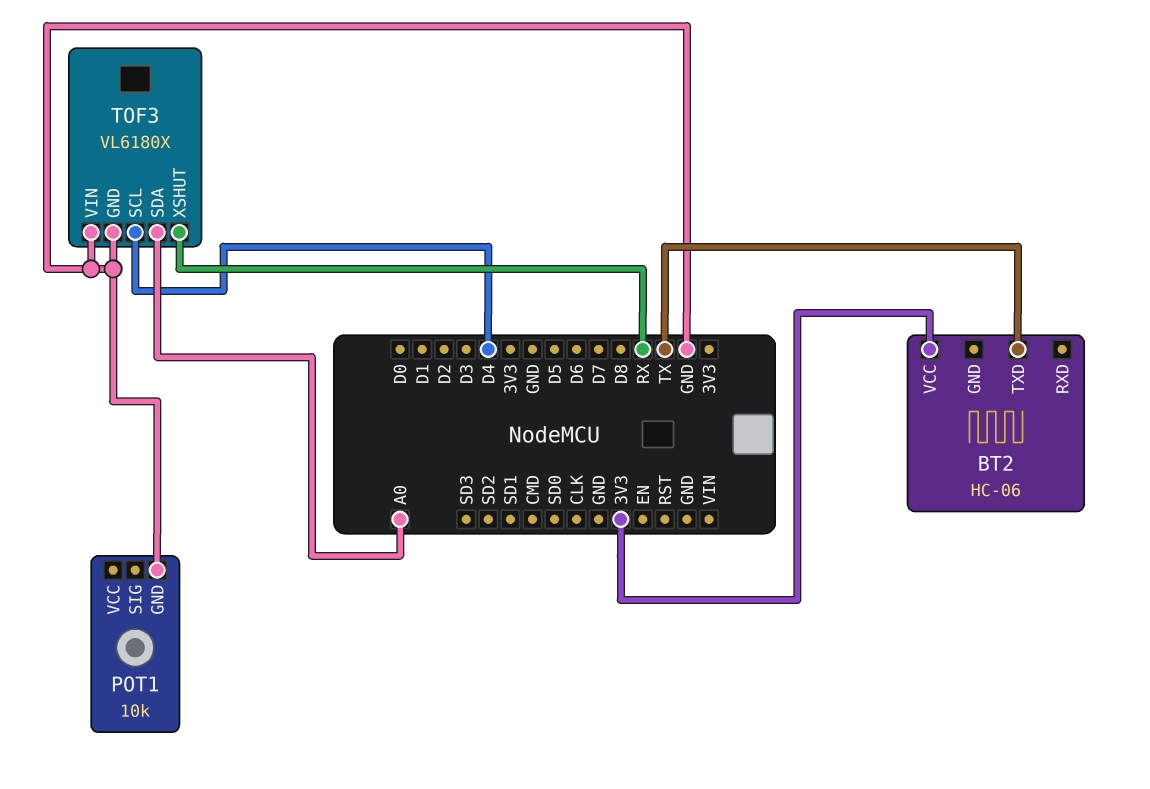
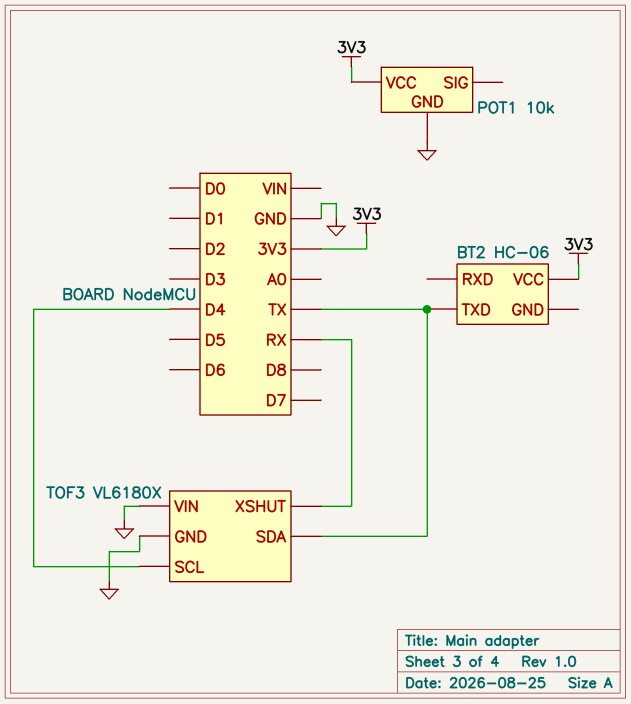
POT1 pin VCC: none -> 3V3
TOF3 pin SDA: A0 -> TX

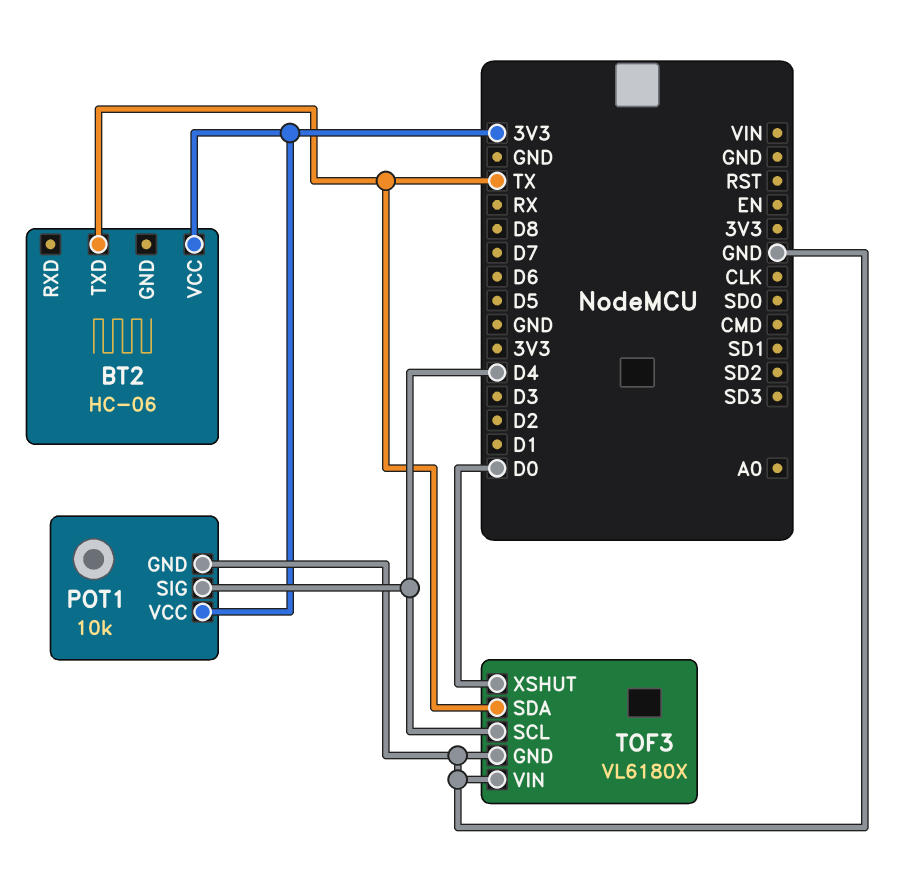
POT1 pin SIG: none -> D4
TOF3 pin XSHUT: RX -> D0

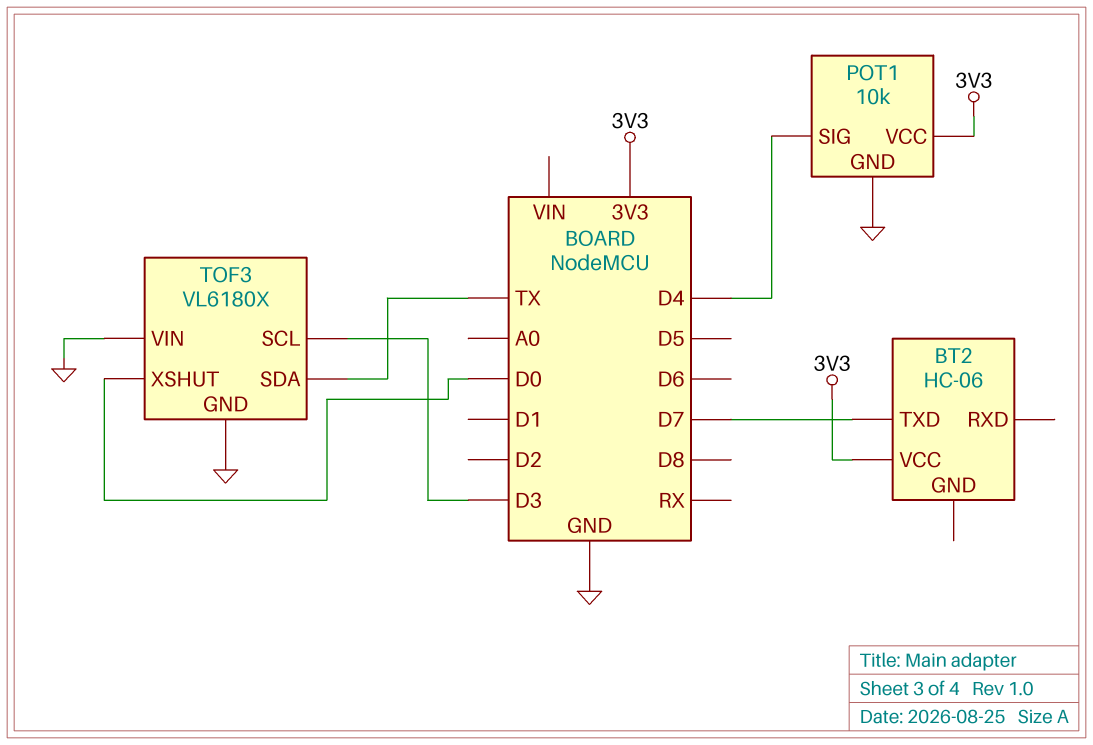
BT2 pin TXD: TX -> D7
TOF3 pin SCL: D4 -> D3

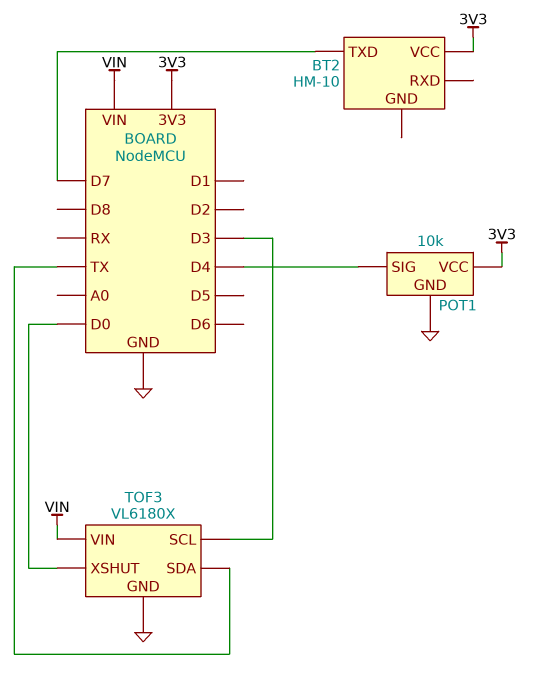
BT2: HC-06 -> HM-10
TOF3 pin VIN: GND -> VIN

